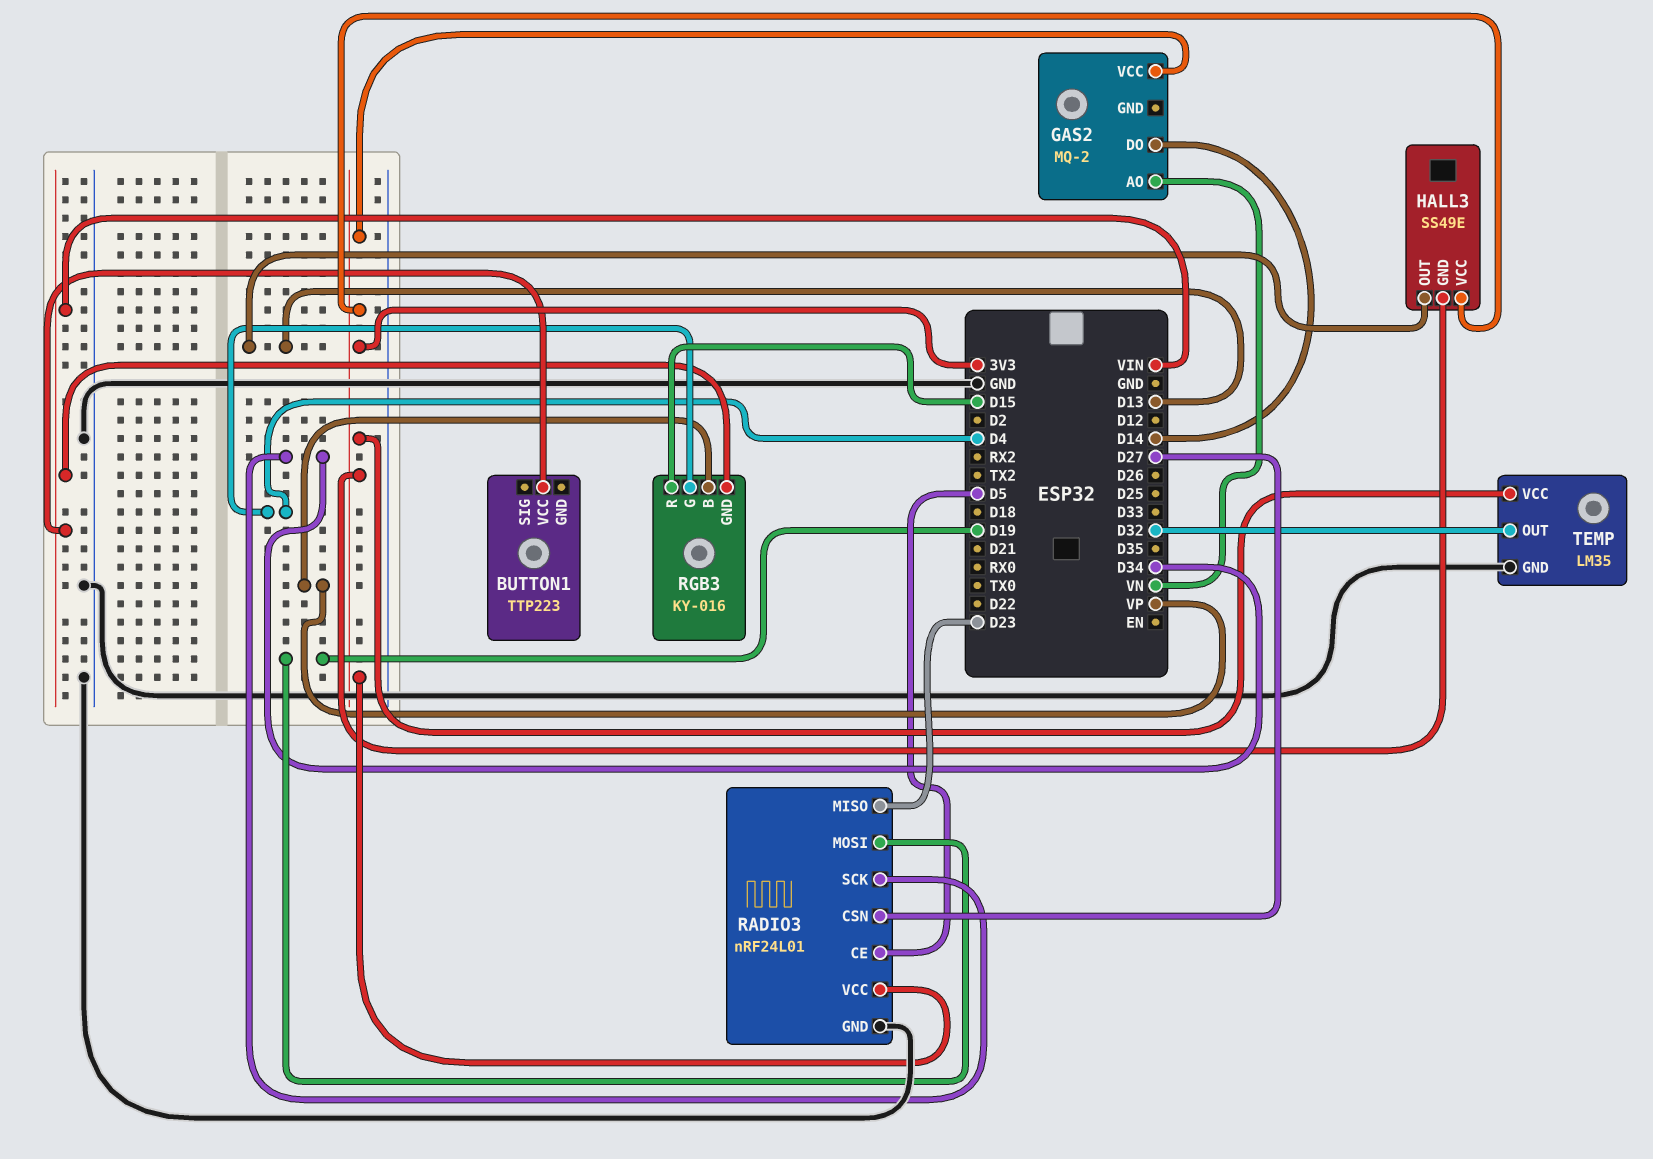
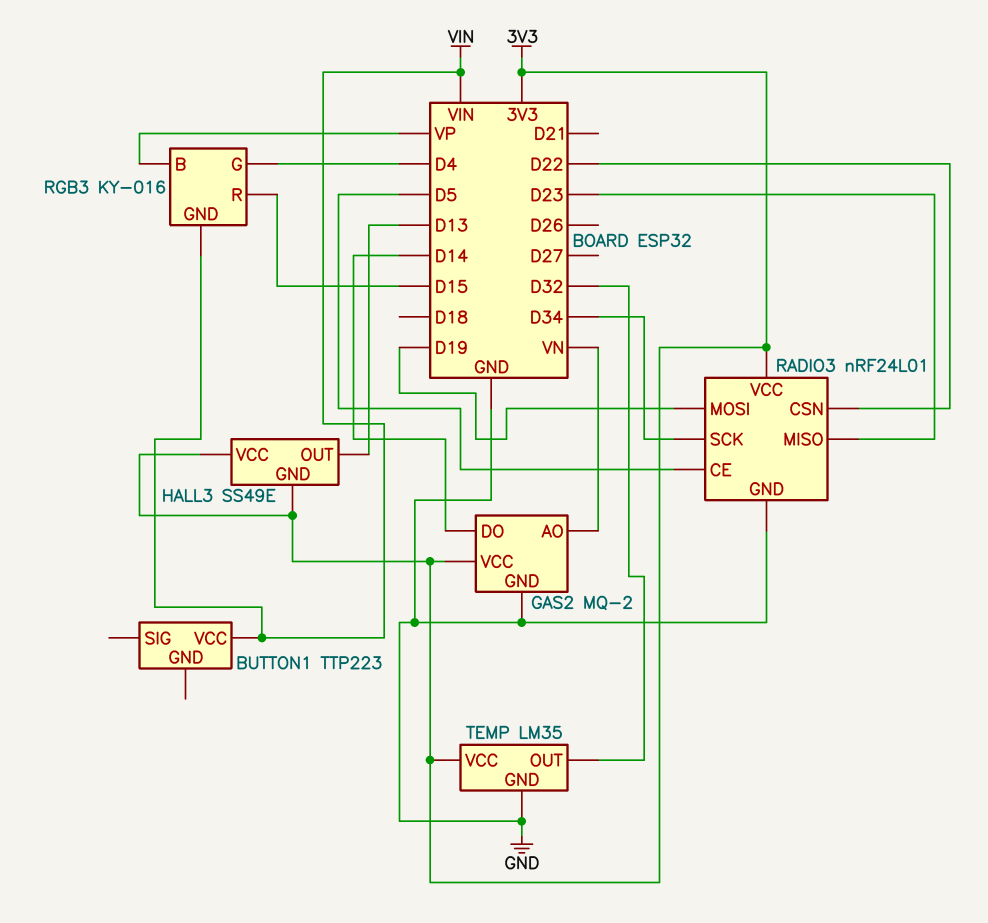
GAS2 pin GND: none -> GND
RADIO3 pin CSN: D27 -> D22

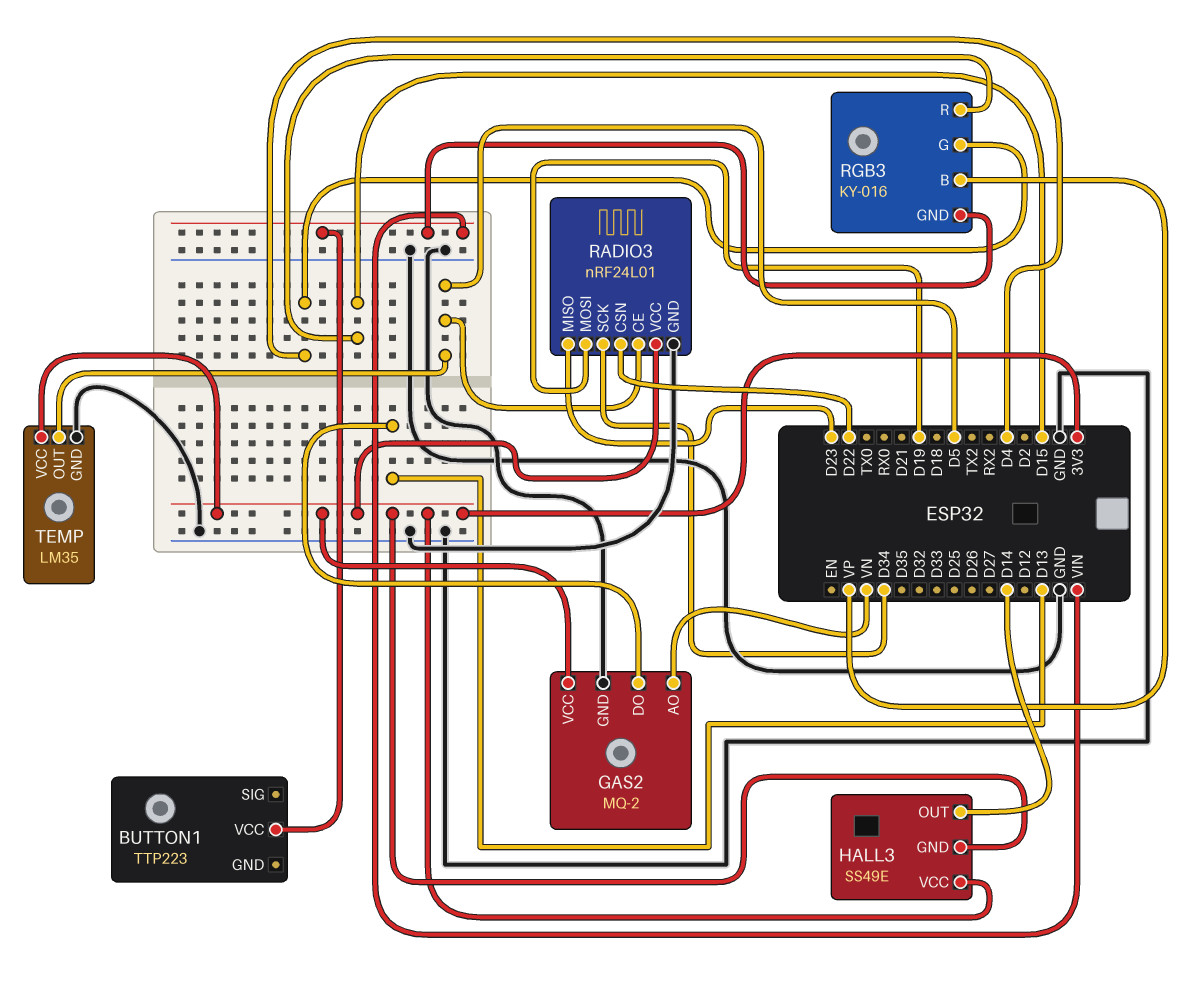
GAS2 pin DO: D14 -> D13
HALL3 pin OUT: D13 -> D14
TEMP pin OUT: D32 -> D5

